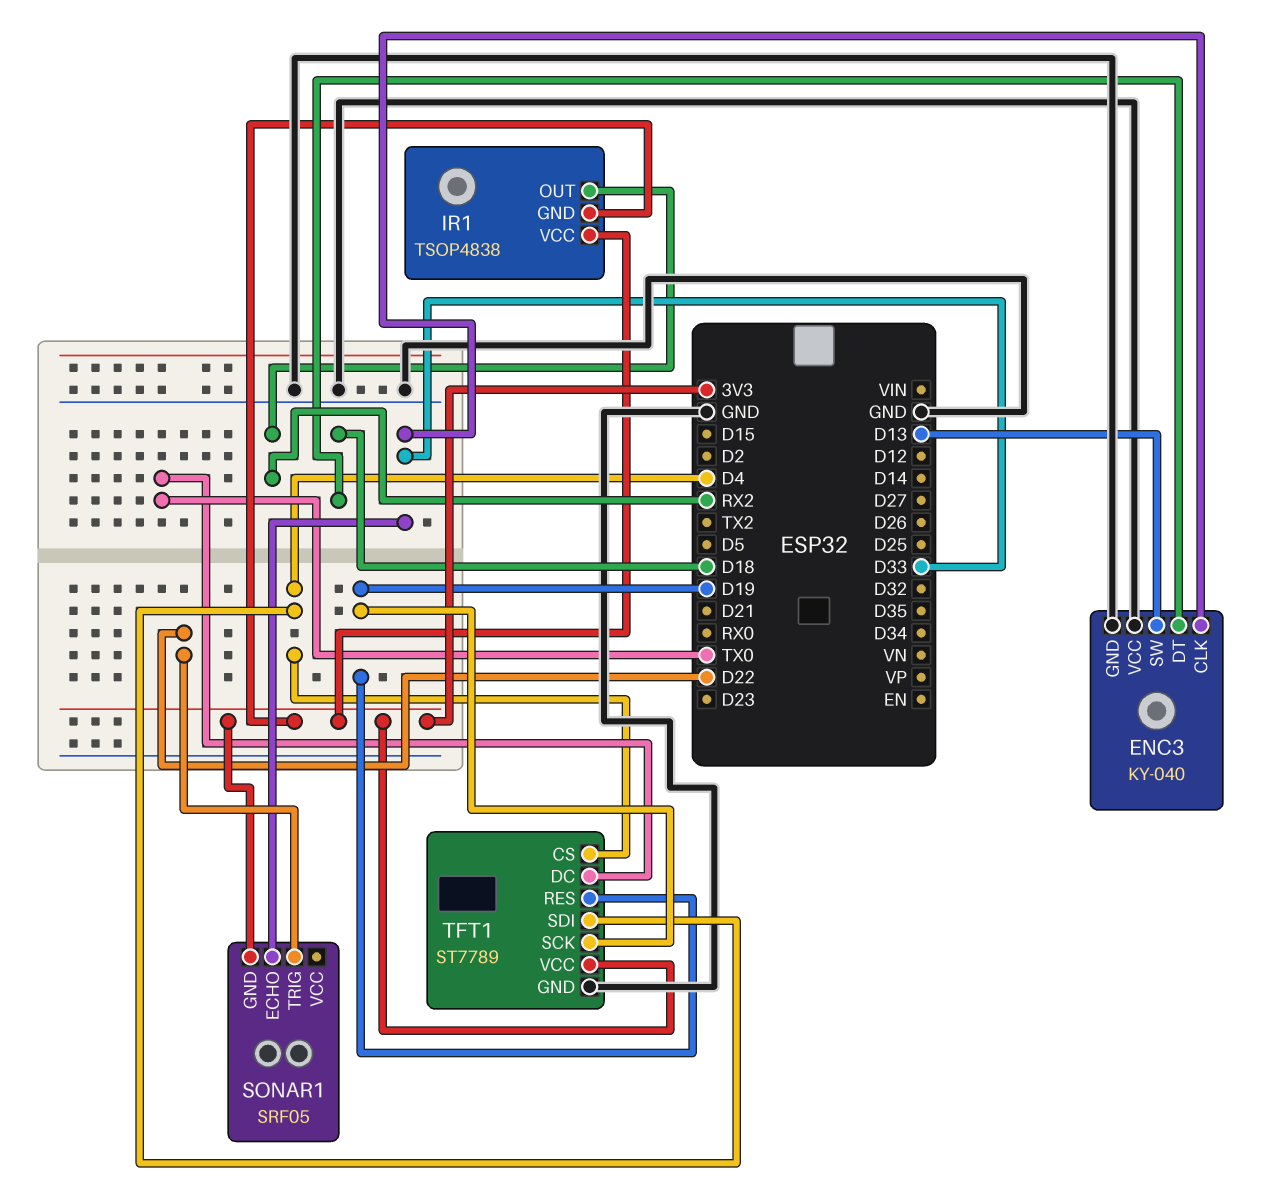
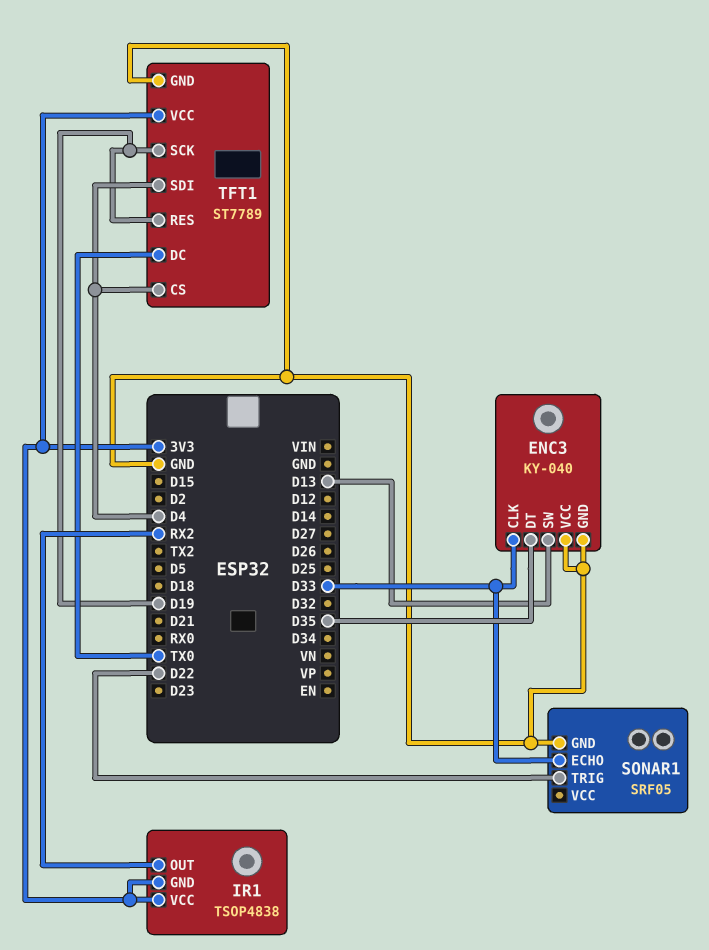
ENC3 pin DT: D18 -> D35
SONAR1 pin GND: 3V3 -> GND

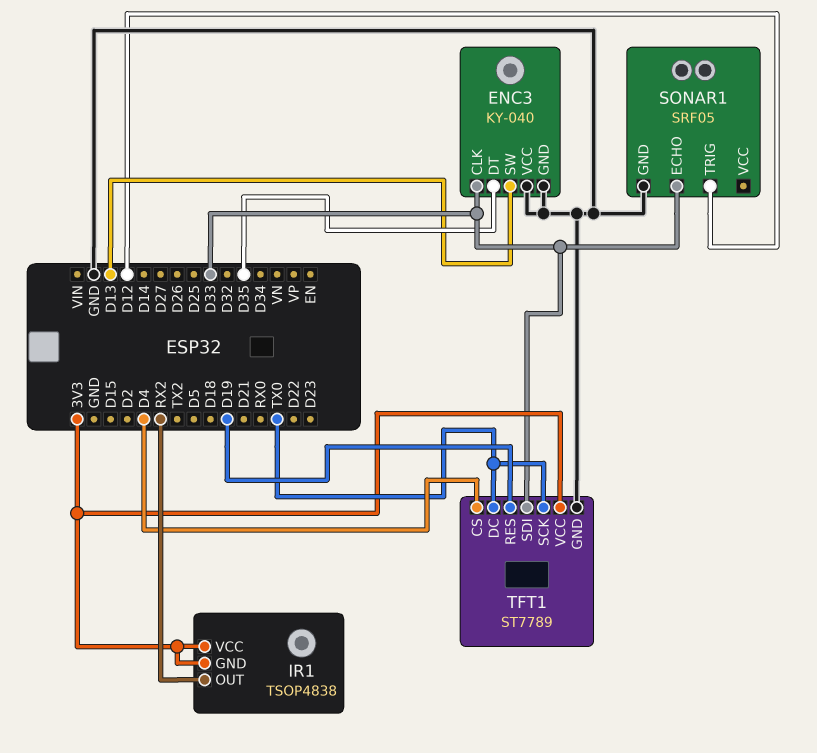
SONAR1 pin TRIG: D22 -> D12
TFT1 pin SCK: D19 -> TX0
TFT1 pin SDI: D4 -> D33

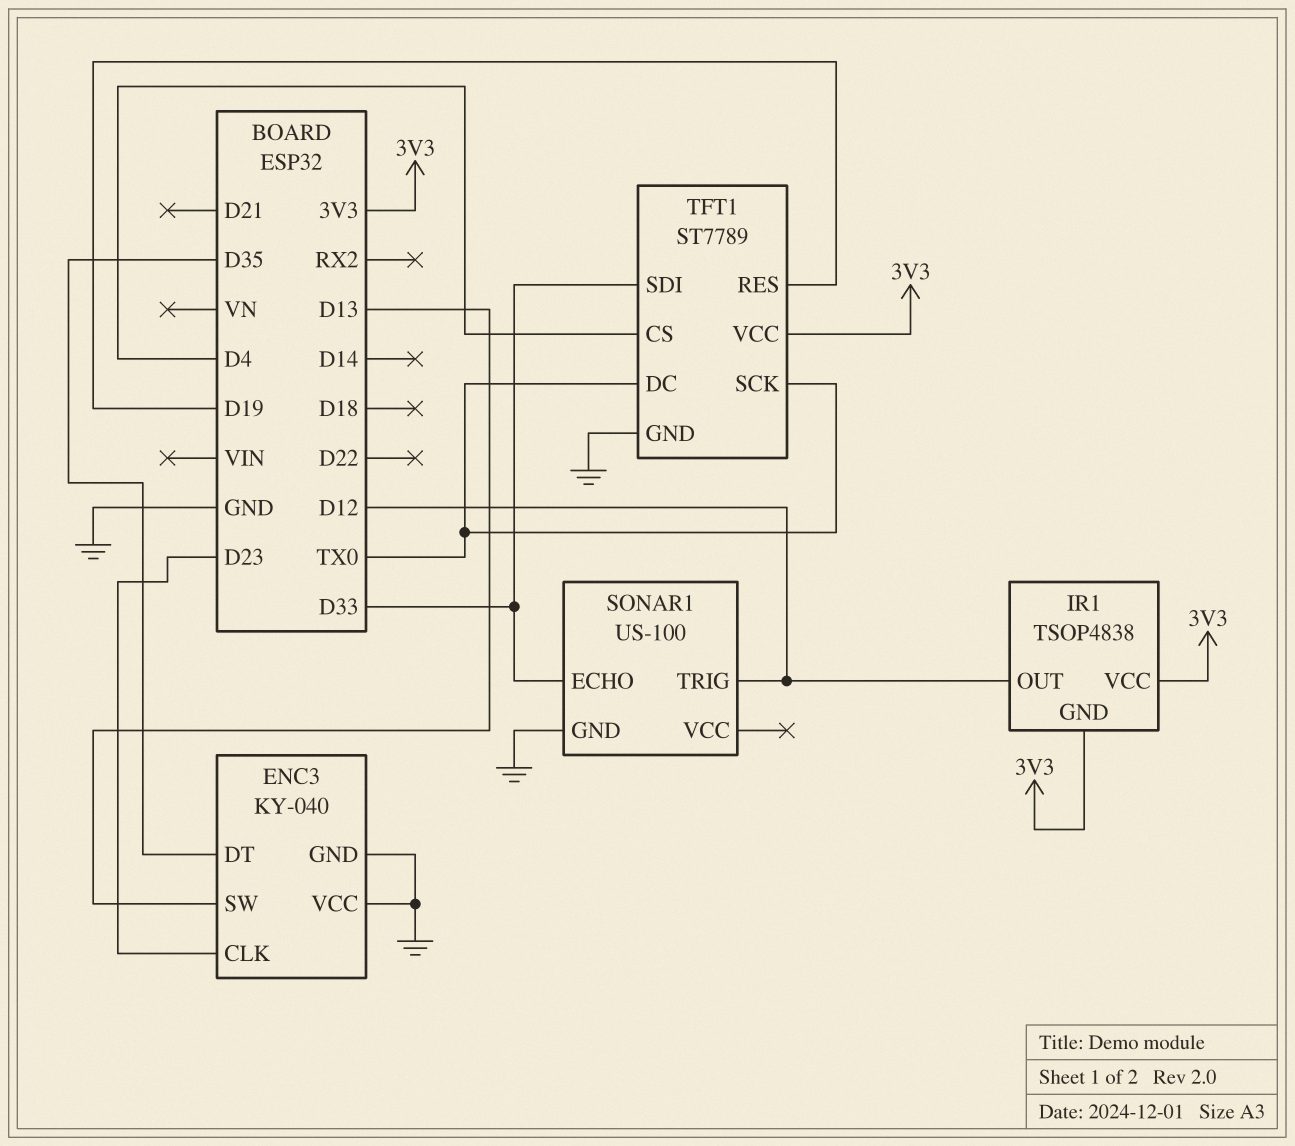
ENC3 pin CLK: D33 -> D23
IR1 pin OUT: RX2 -> D12
SONAR1: SRF05 -> US-100

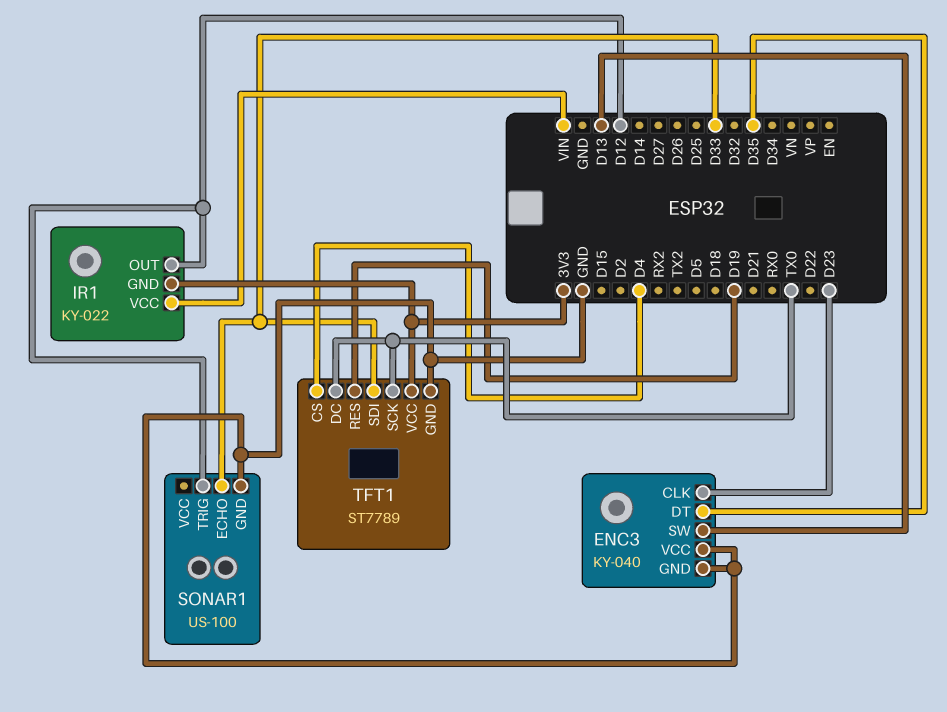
IR1: TSOP4838 -> KY-022
IR1 pin VCC: 3V3 -> VIN

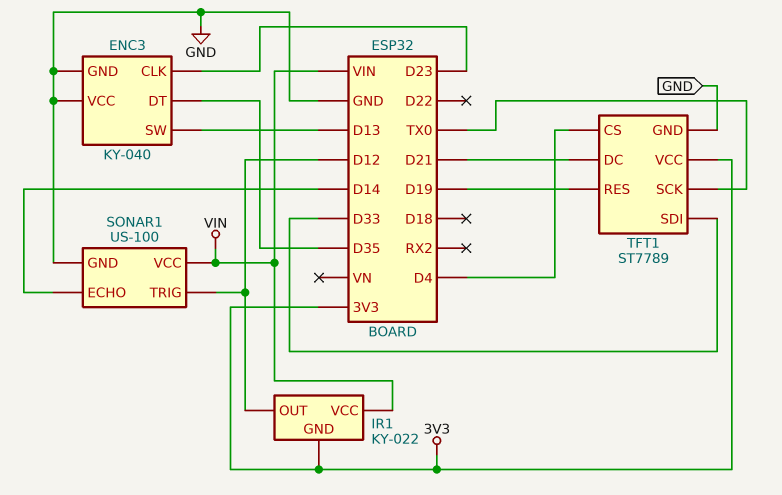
SONAR1 pin ECHO: D33 -> D14
SONAR1 pin VCC: none -> VIN
TFT1 pin DC: TX0 -> D21

